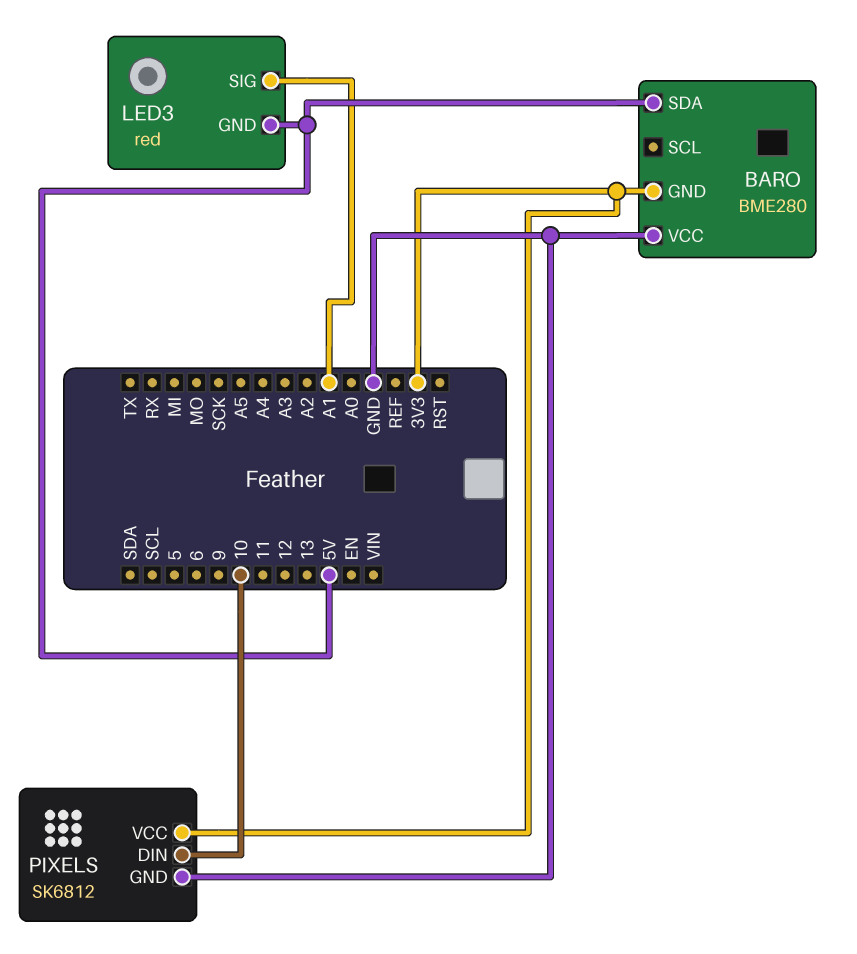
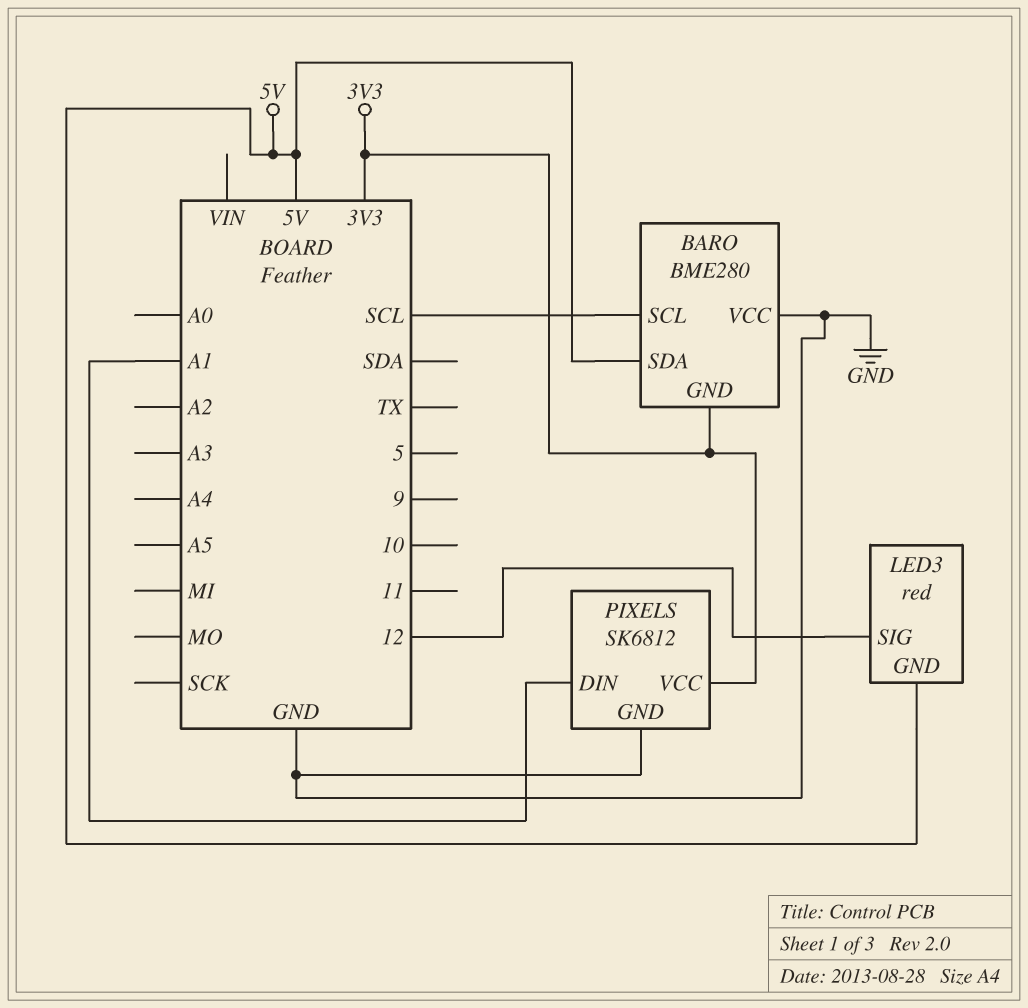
BARO pin SCL: none -> SCL
LED3 pin SIG: A1 -> 12
PIXELS pin DIN: 10 -> A1

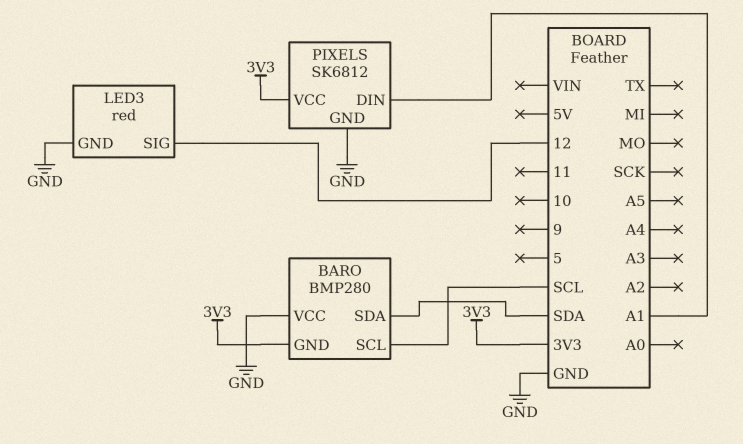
BARO: BME280 -> BMP280
BARO pin SDA: 5V -> SDA
LED3 pin GND: 5V -> GND

